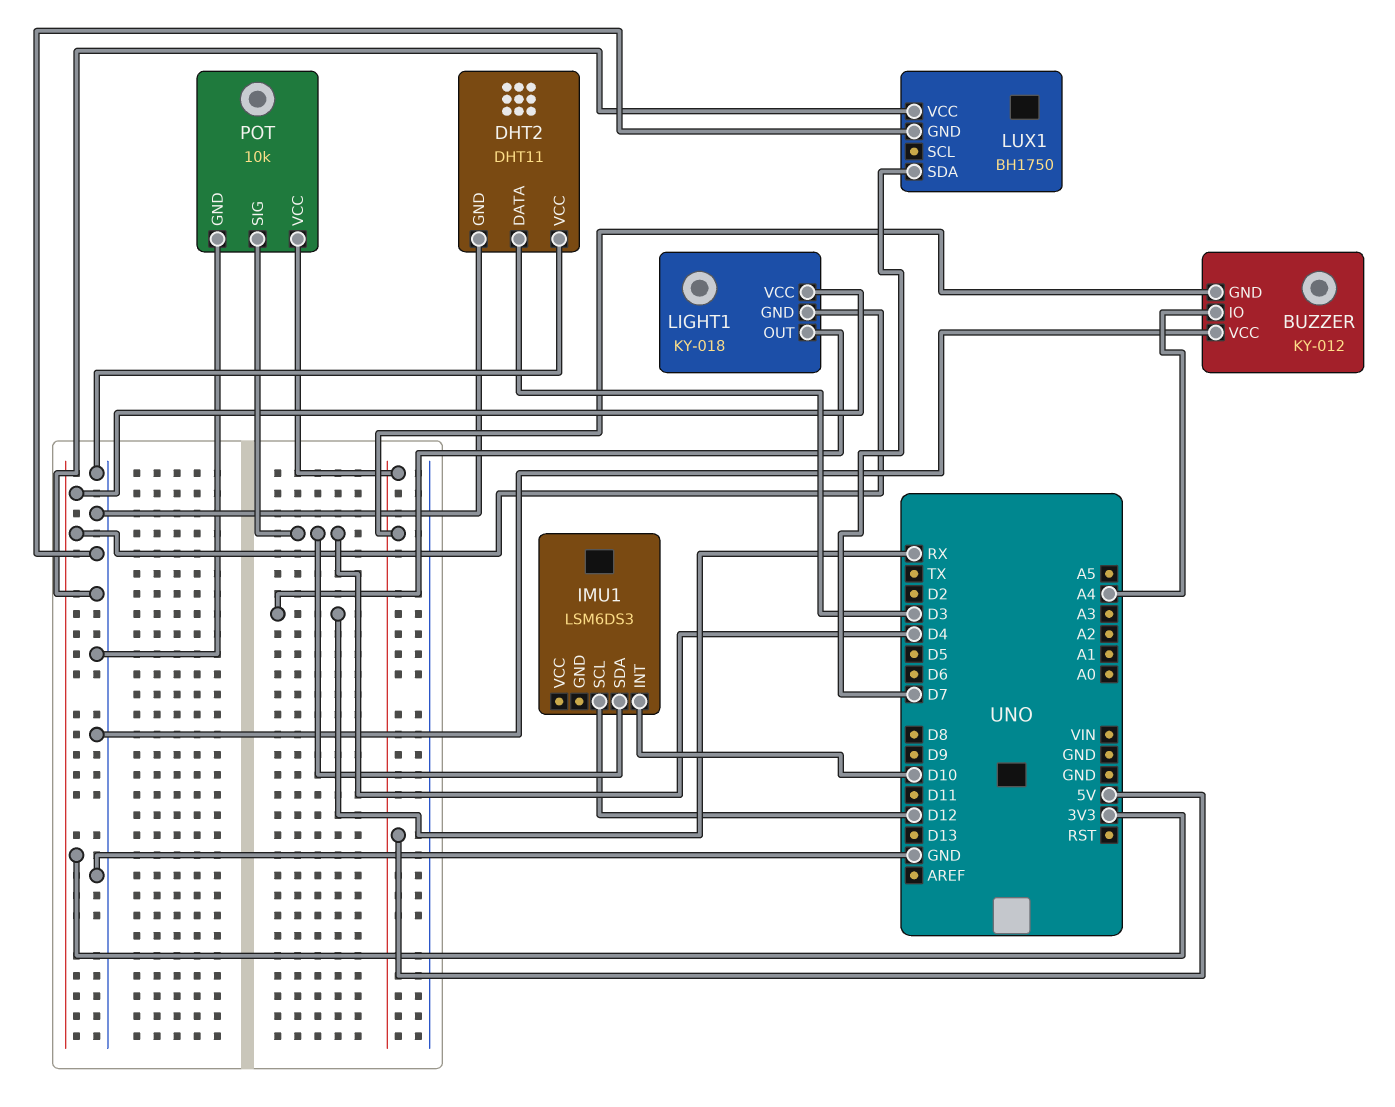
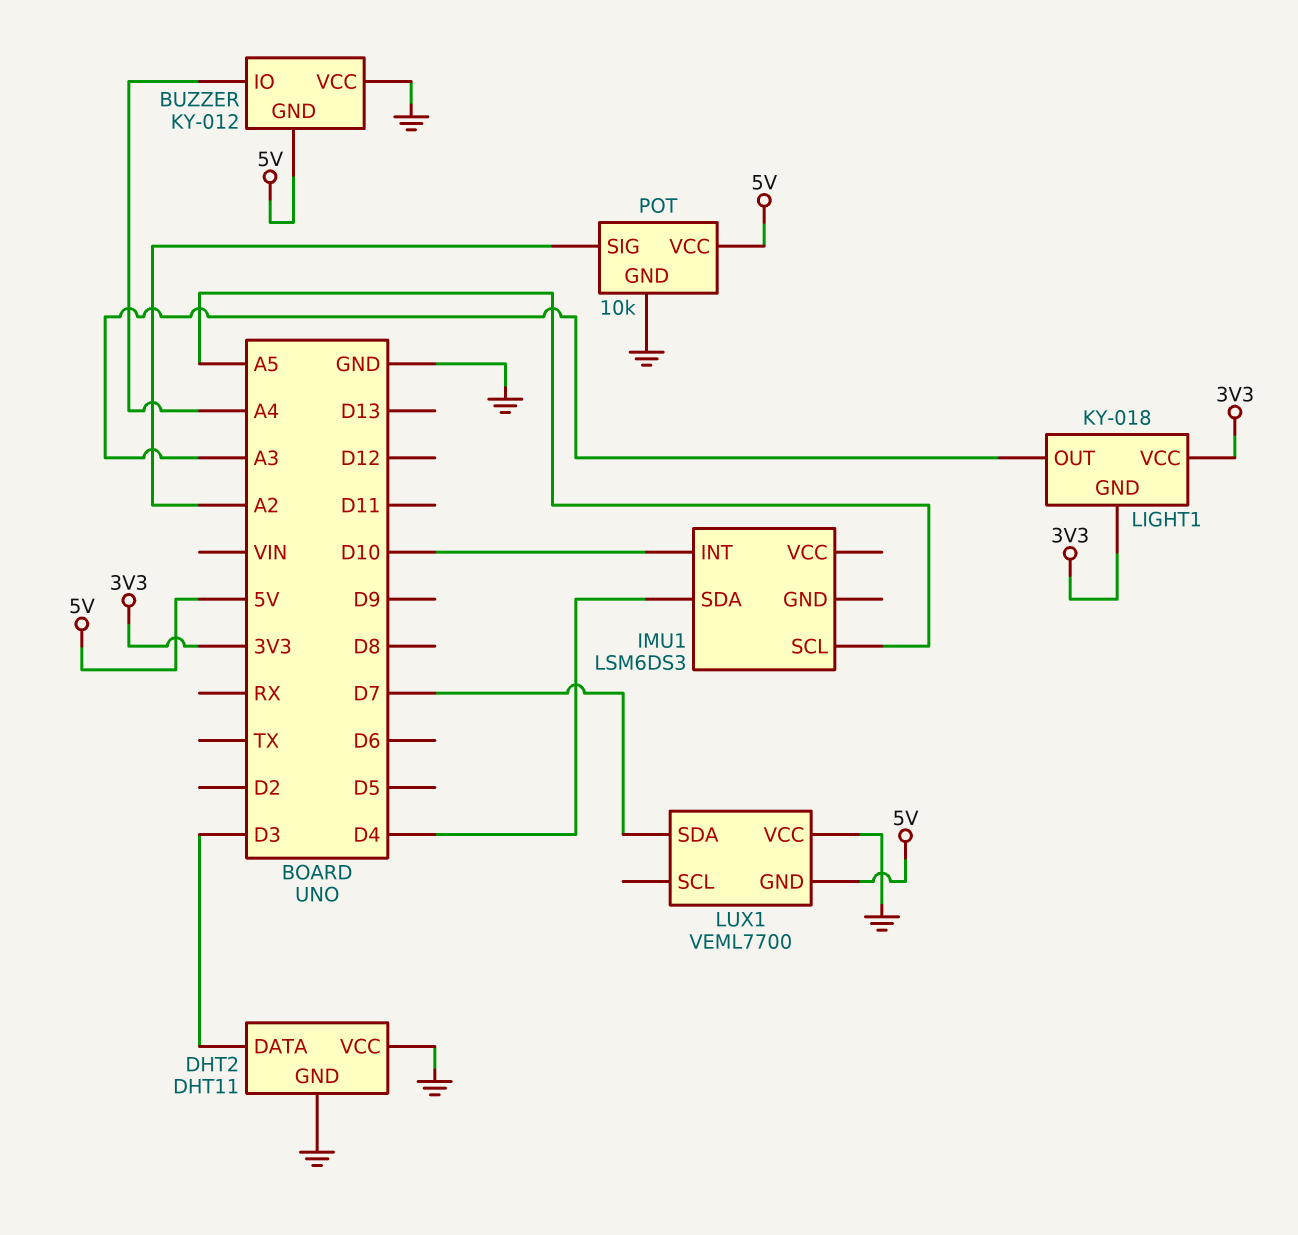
IMU1 pin SCL: D12 -> A5
LIGHT1 pin OUT: RX -> A3
LUX1: BH1750 -> VEML7700
LUX1 pin GND: GND -> 5V
POT pin SIG: D4 -> A2

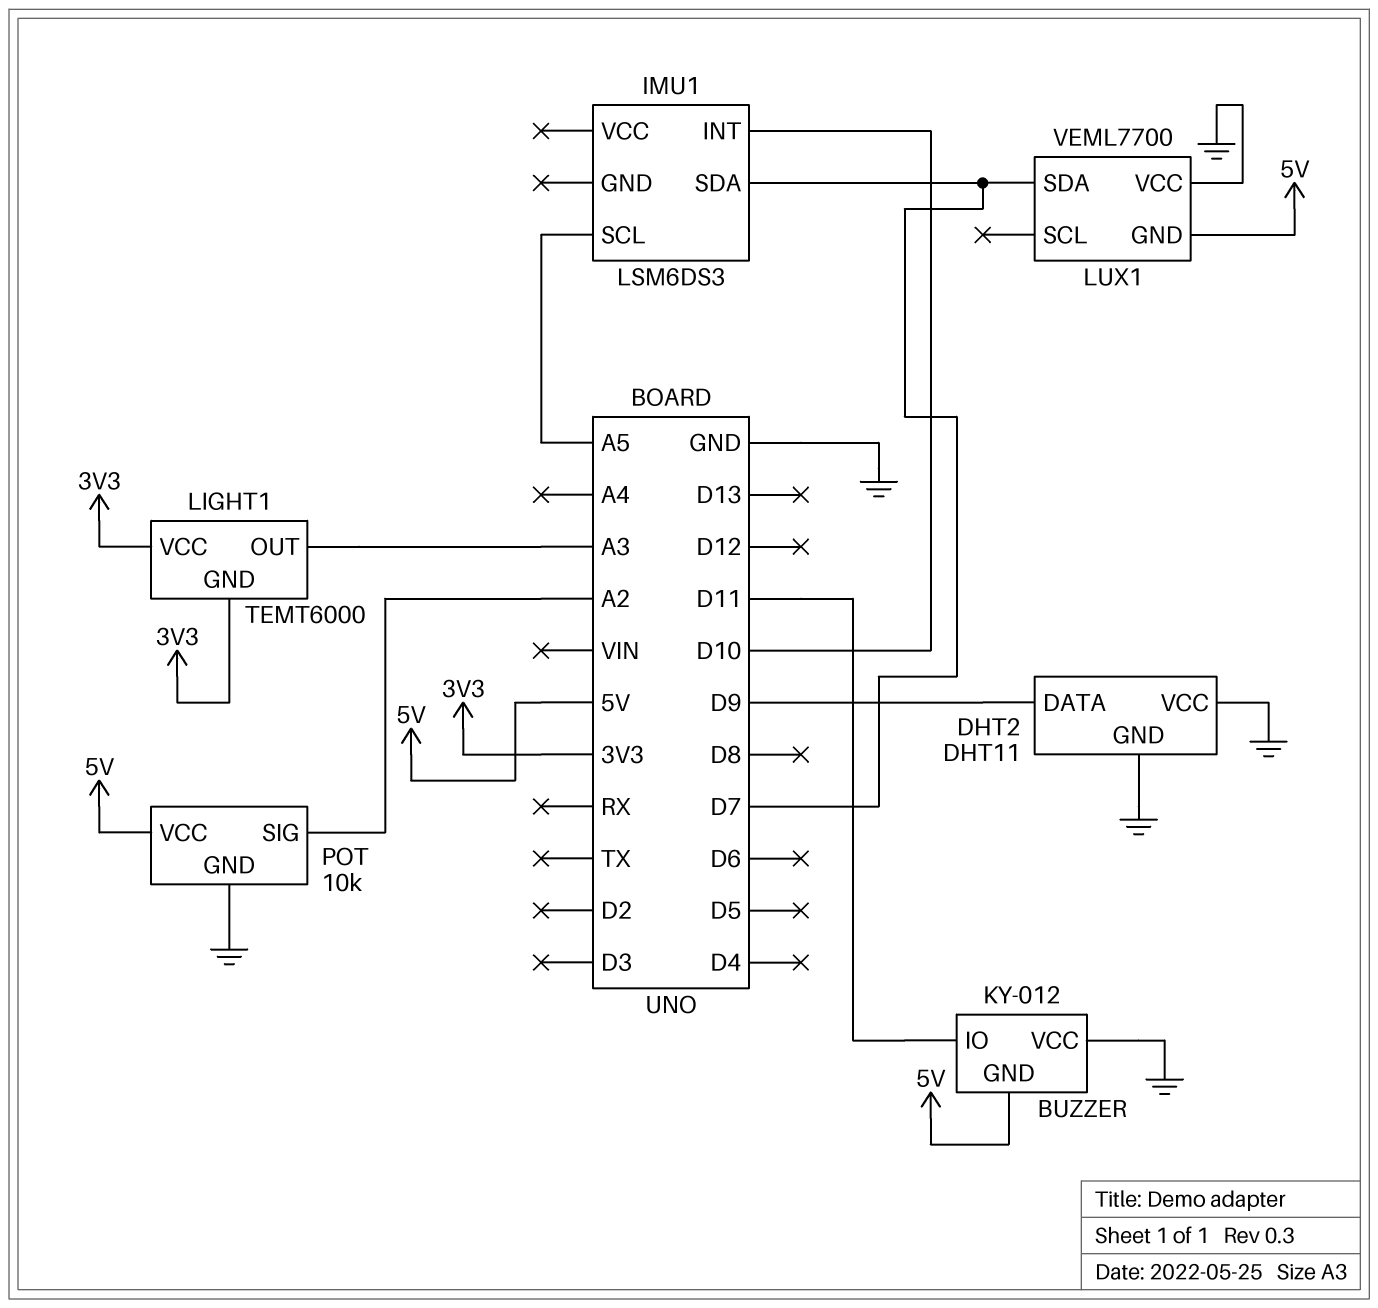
BUZZER pin IO: A4 -> D11
DHT2 pin DATA: D3 -> D9
IMU1 pin SDA: D4 -> D7
LIGHT1: KY-018 -> TEMT6000

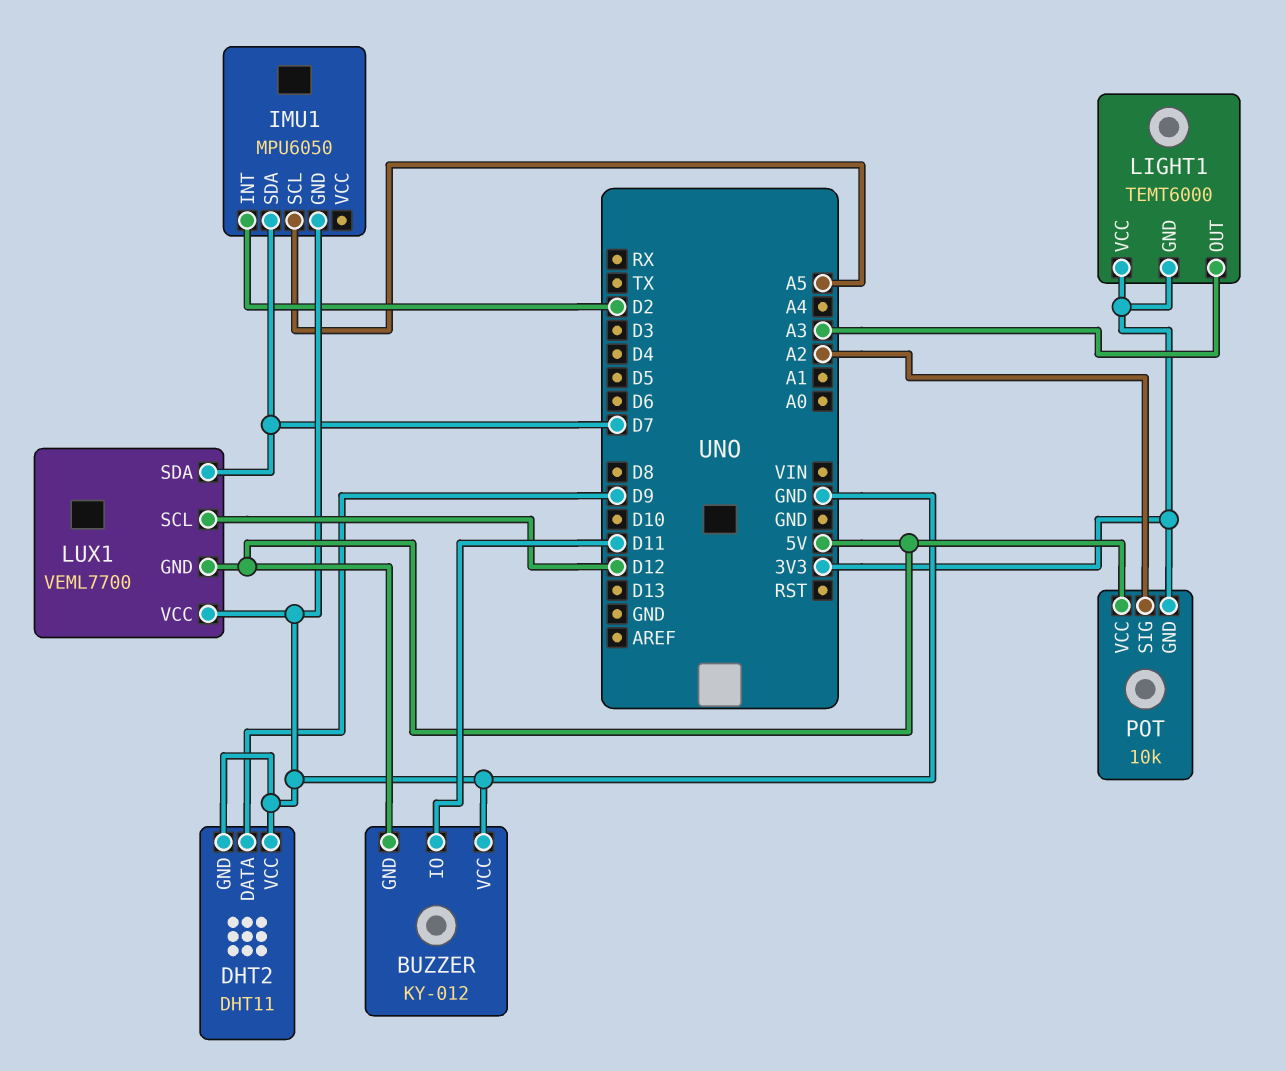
IMU1: LSM6DS3 -> MPU6050
IMU1 pin GND: none -> GND
IMU1 pin INT: D10 -> D2
LUX1 pin SCL: none -> D12
POT pin GND: GND -> 3V3

